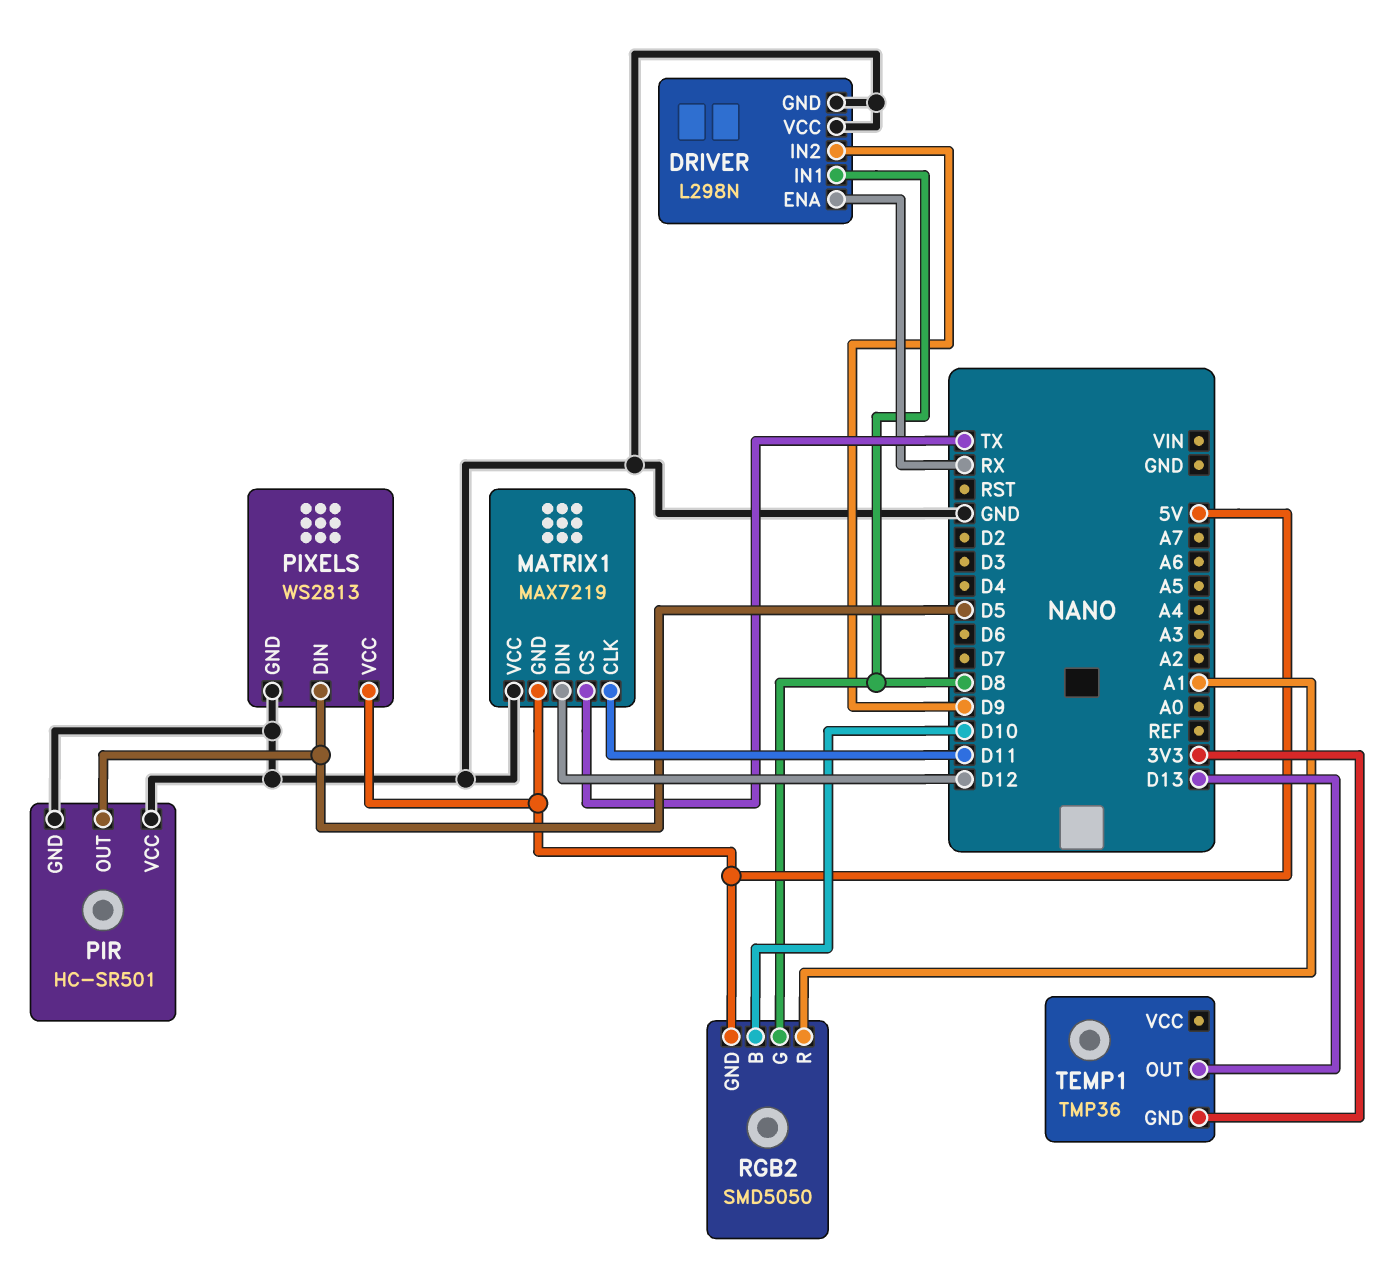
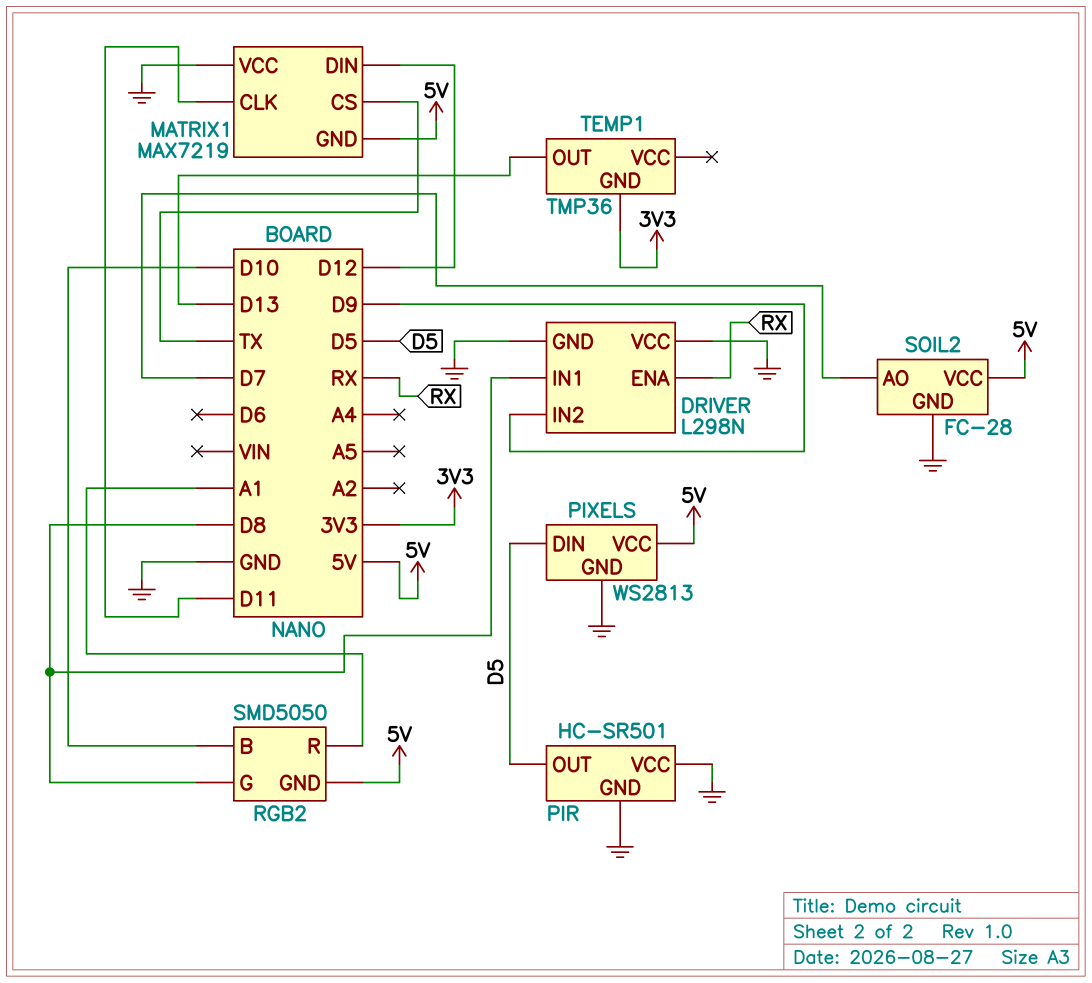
SOIL2: none -> FC-28
SOIL2 pin AO: none -> D7
SOIL2 pin GND: none -> GND
SOIL2 pin VCC: none -> 5V

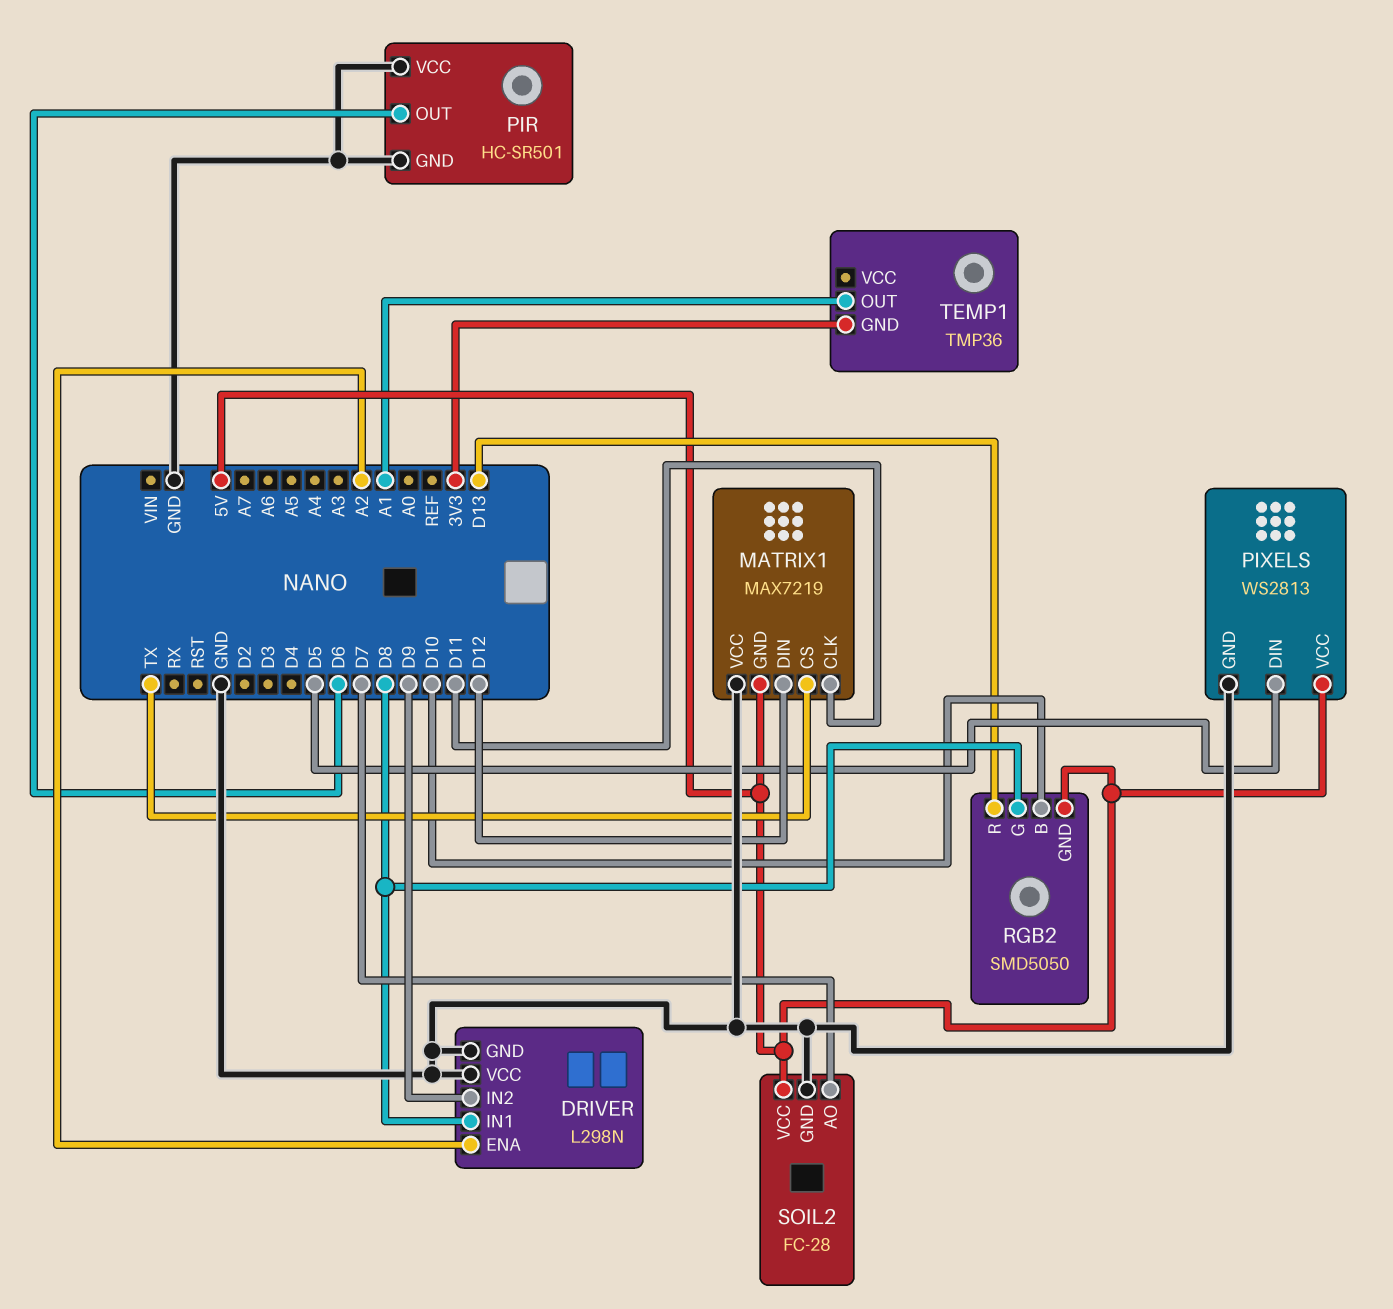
DRIVER pin ENA: RX -> A2
PIR pin OUT: D5 -> D6
RGB2 pin R: A1 -> D13
TEMP1 pin OUT: D13 -> A1

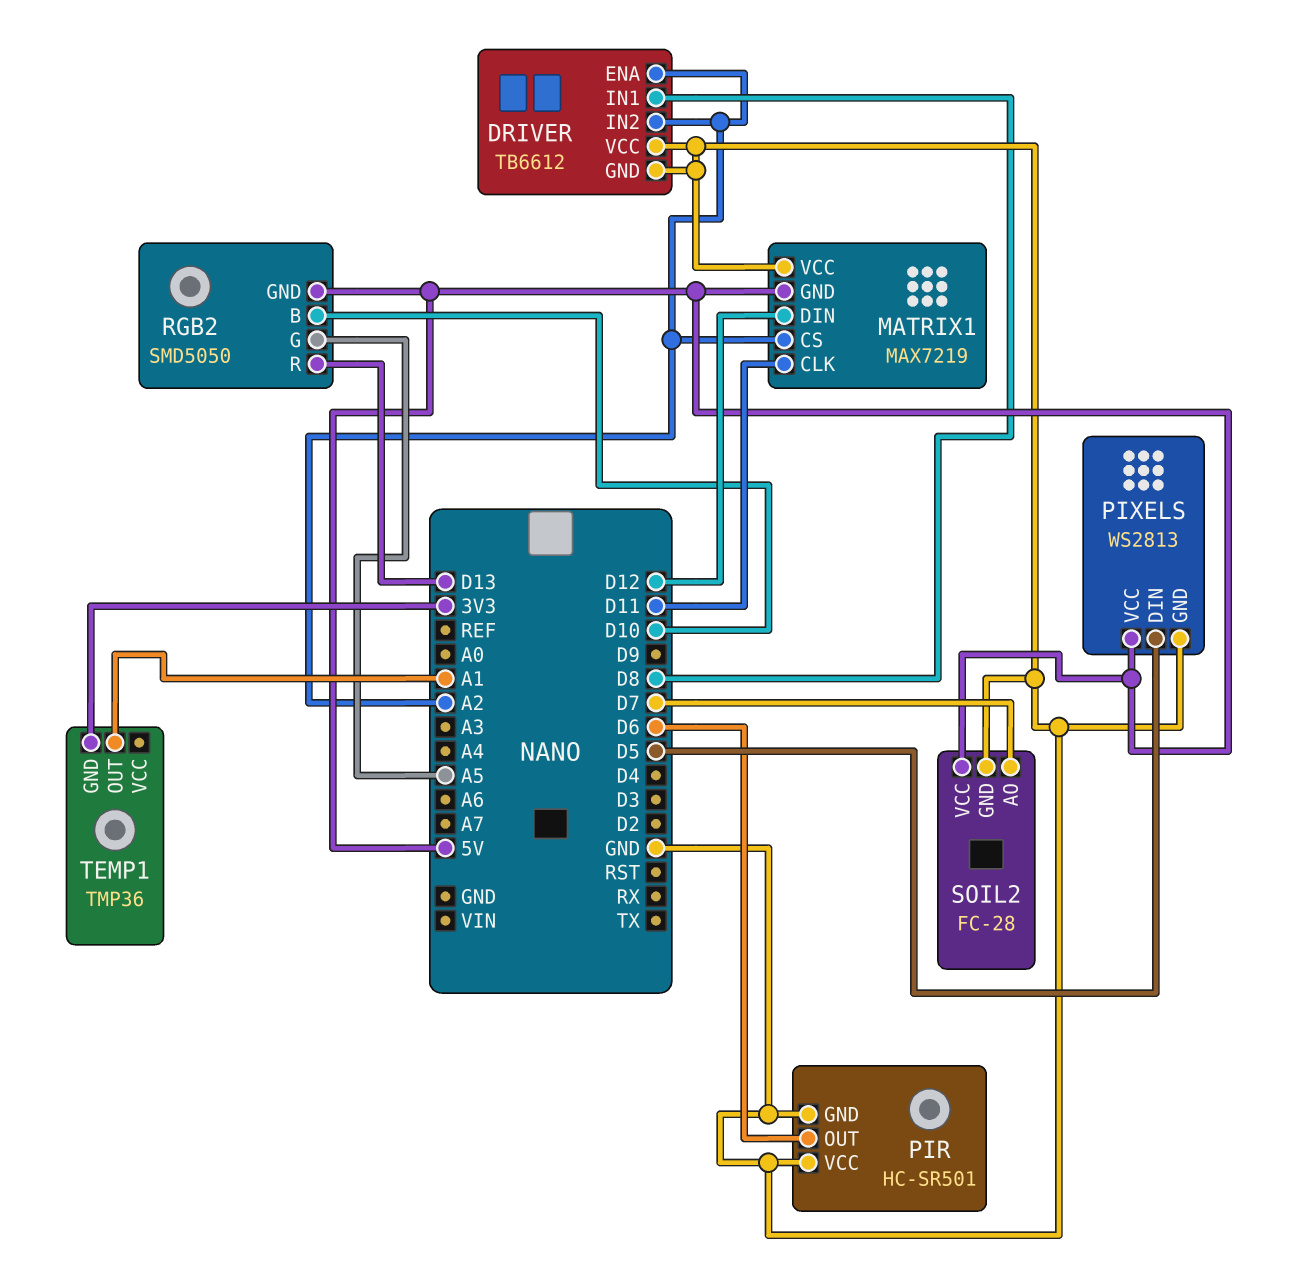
DRIVER: L298N -> TB6612
DRIVER pin IN2: D9 -> A2
MATRIX1 pin CS: TX -> A2
RGB2 pin G: D8 -> A5

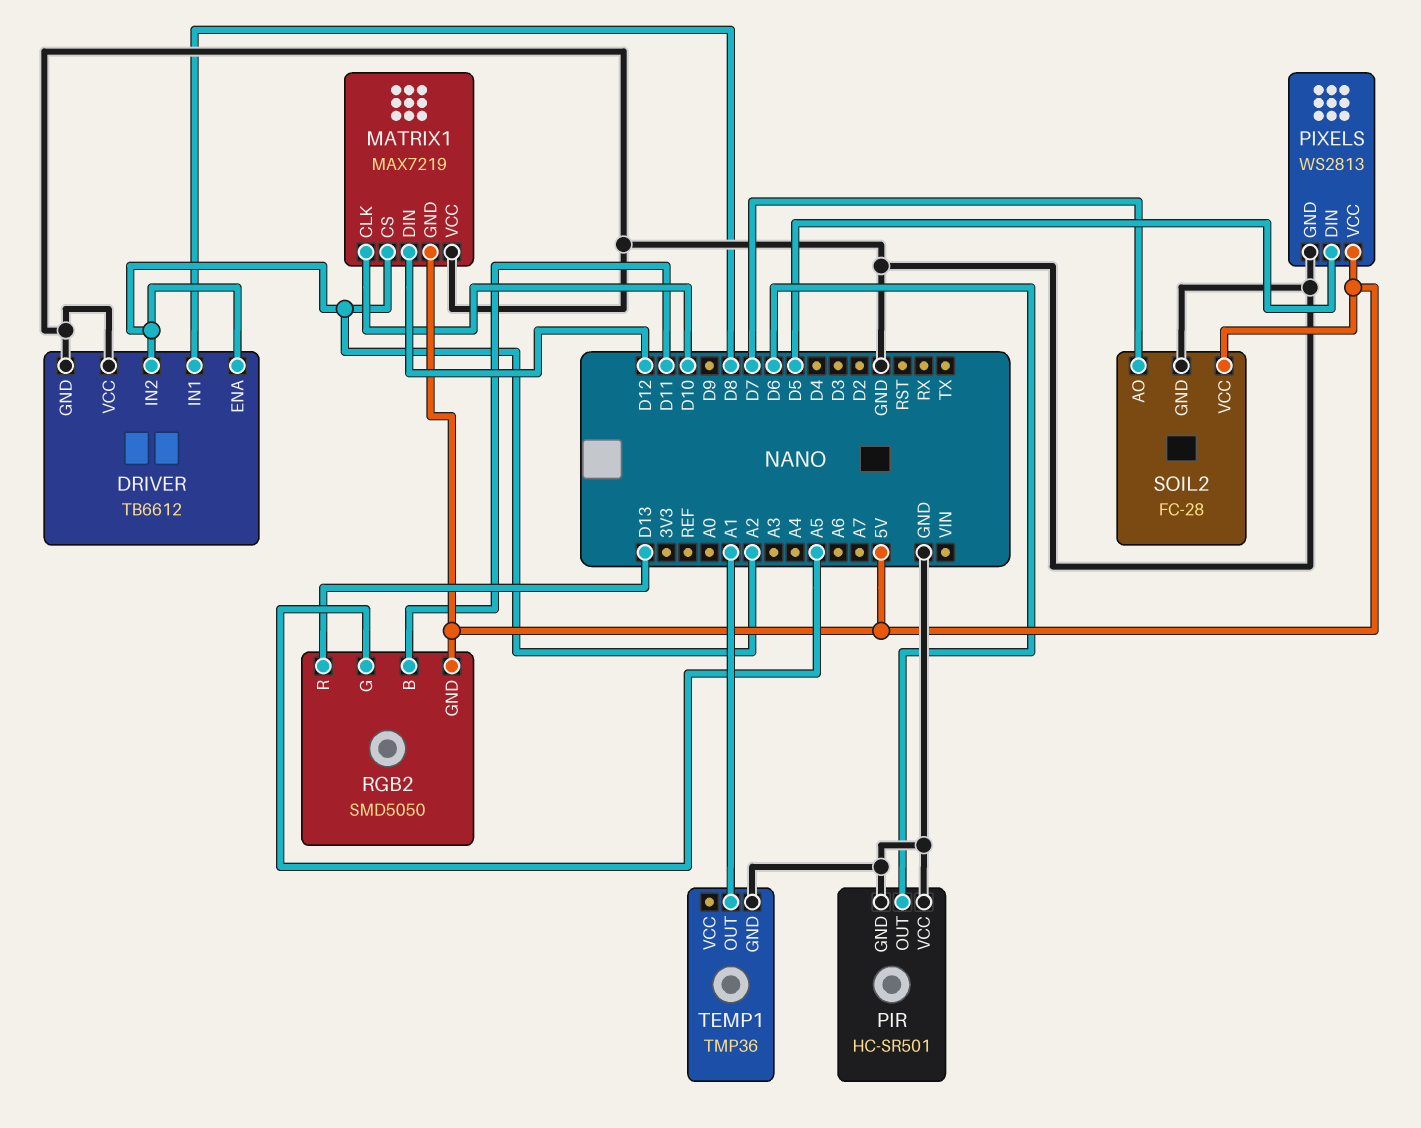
MATRIX1 pin CLK: D11 -> D10
RGB2 pin B: D10 -> D11
TEMP1 pin GND: 3V3 -> GND

